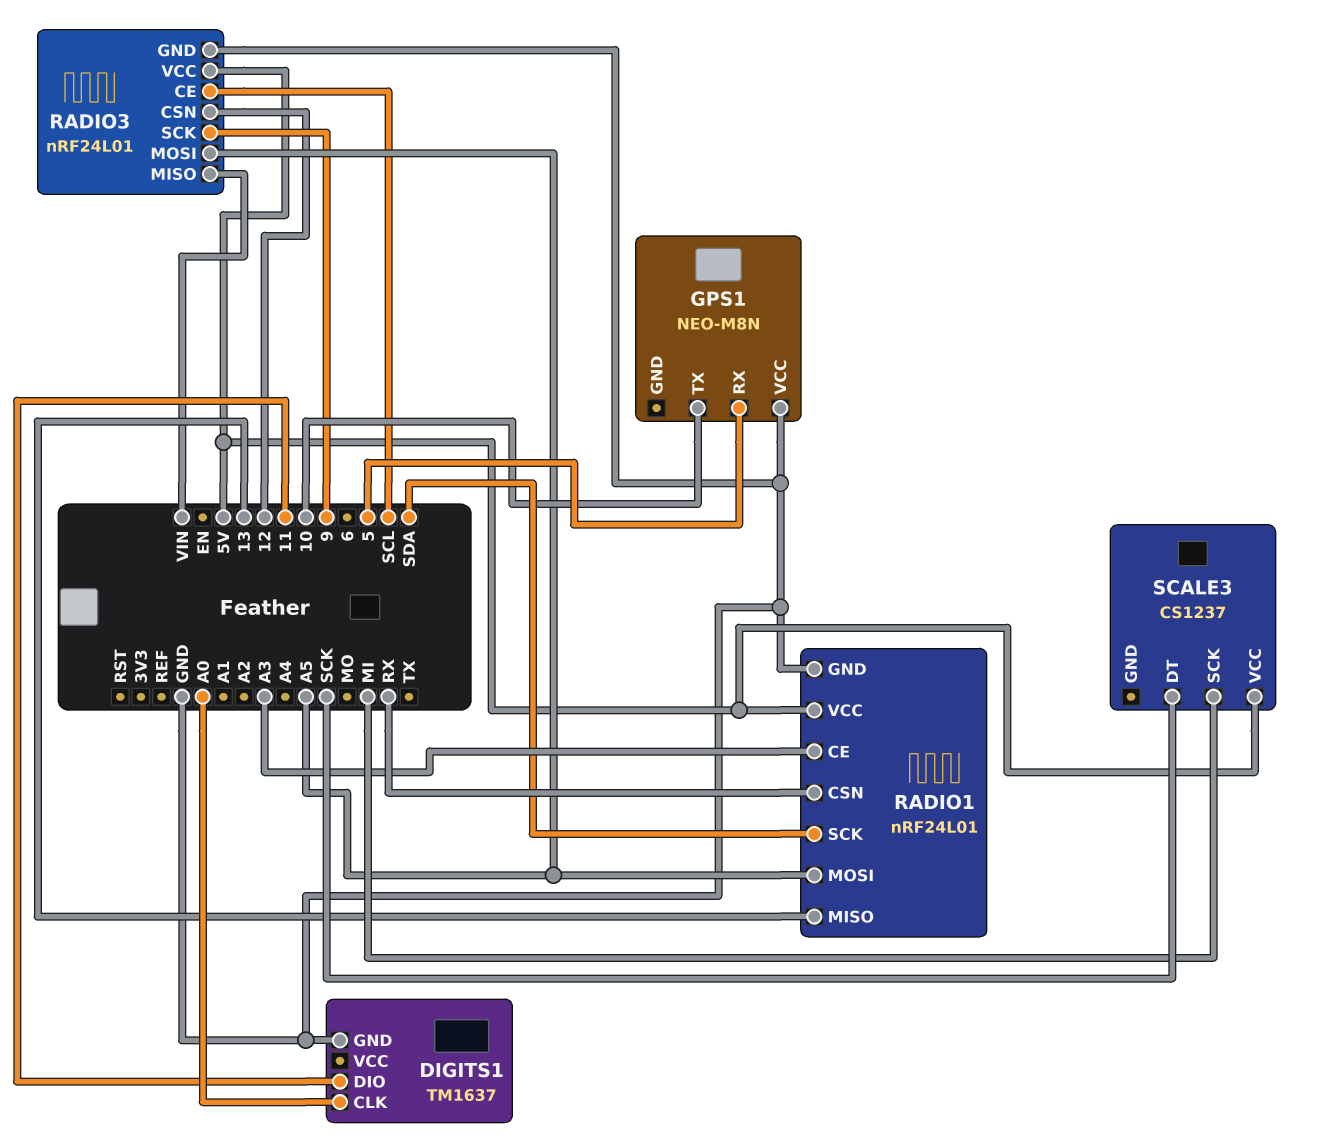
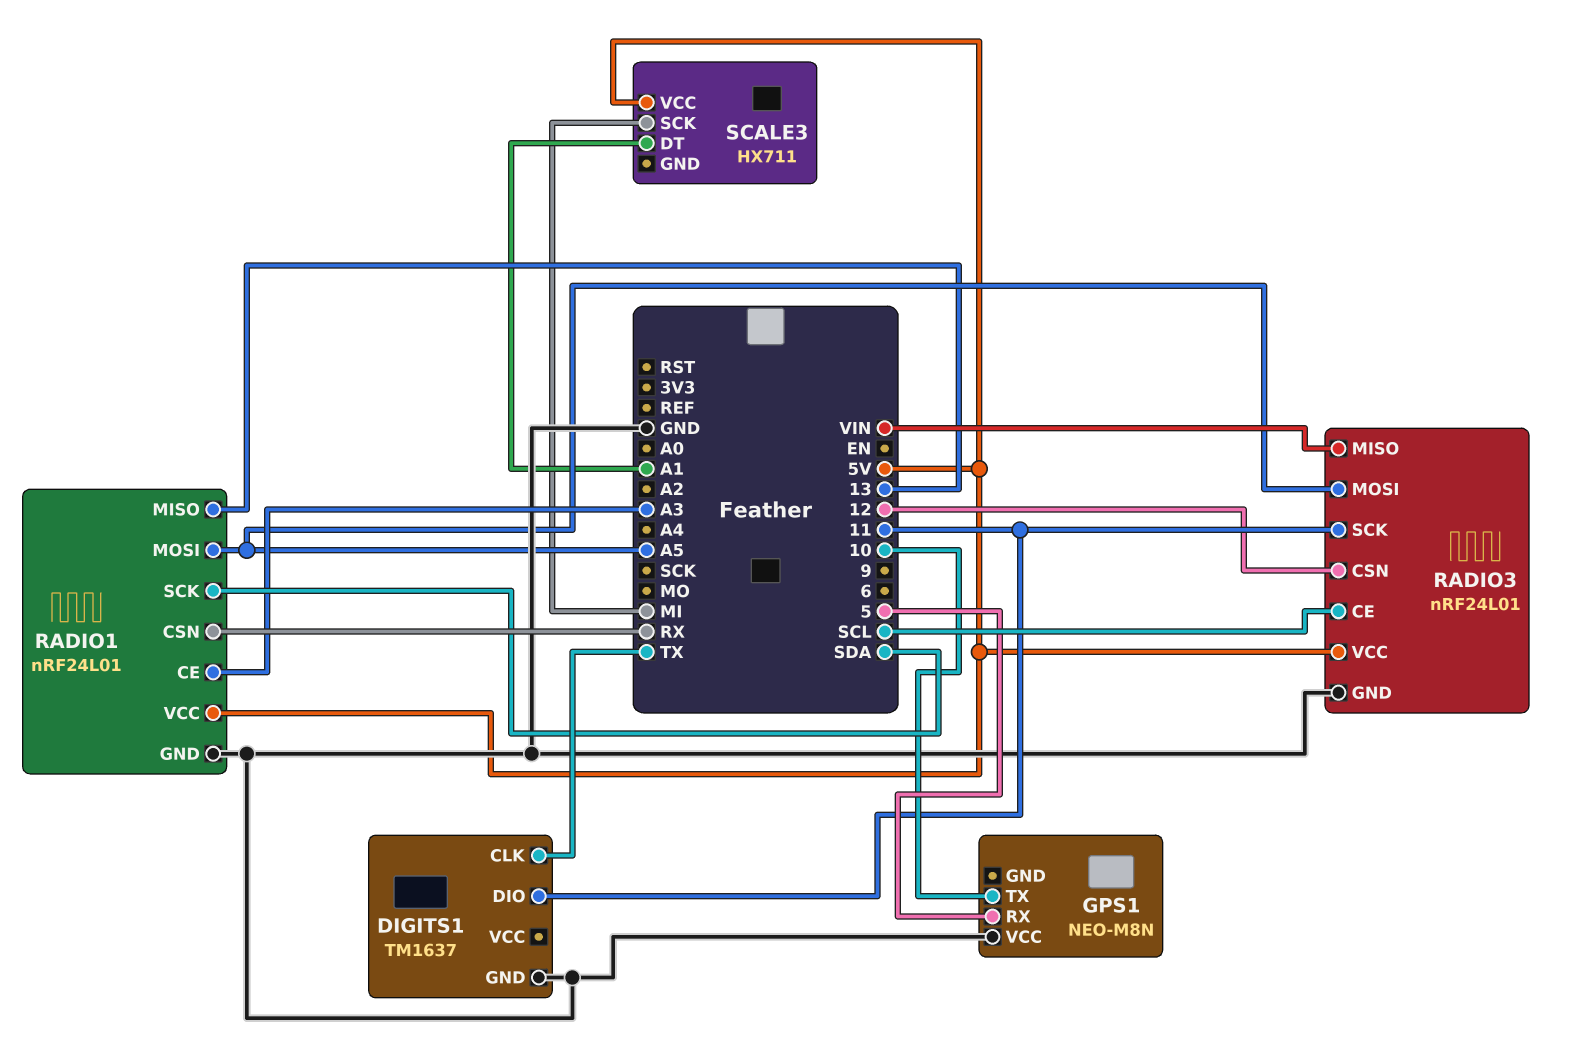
DIGITS1 pin CLK: A0 -> TX
RADIO3 pin SCK: 9 -> 11
SCALE3: CS1237 -> HX711
SCALE3 pin DT: SCK -> A1

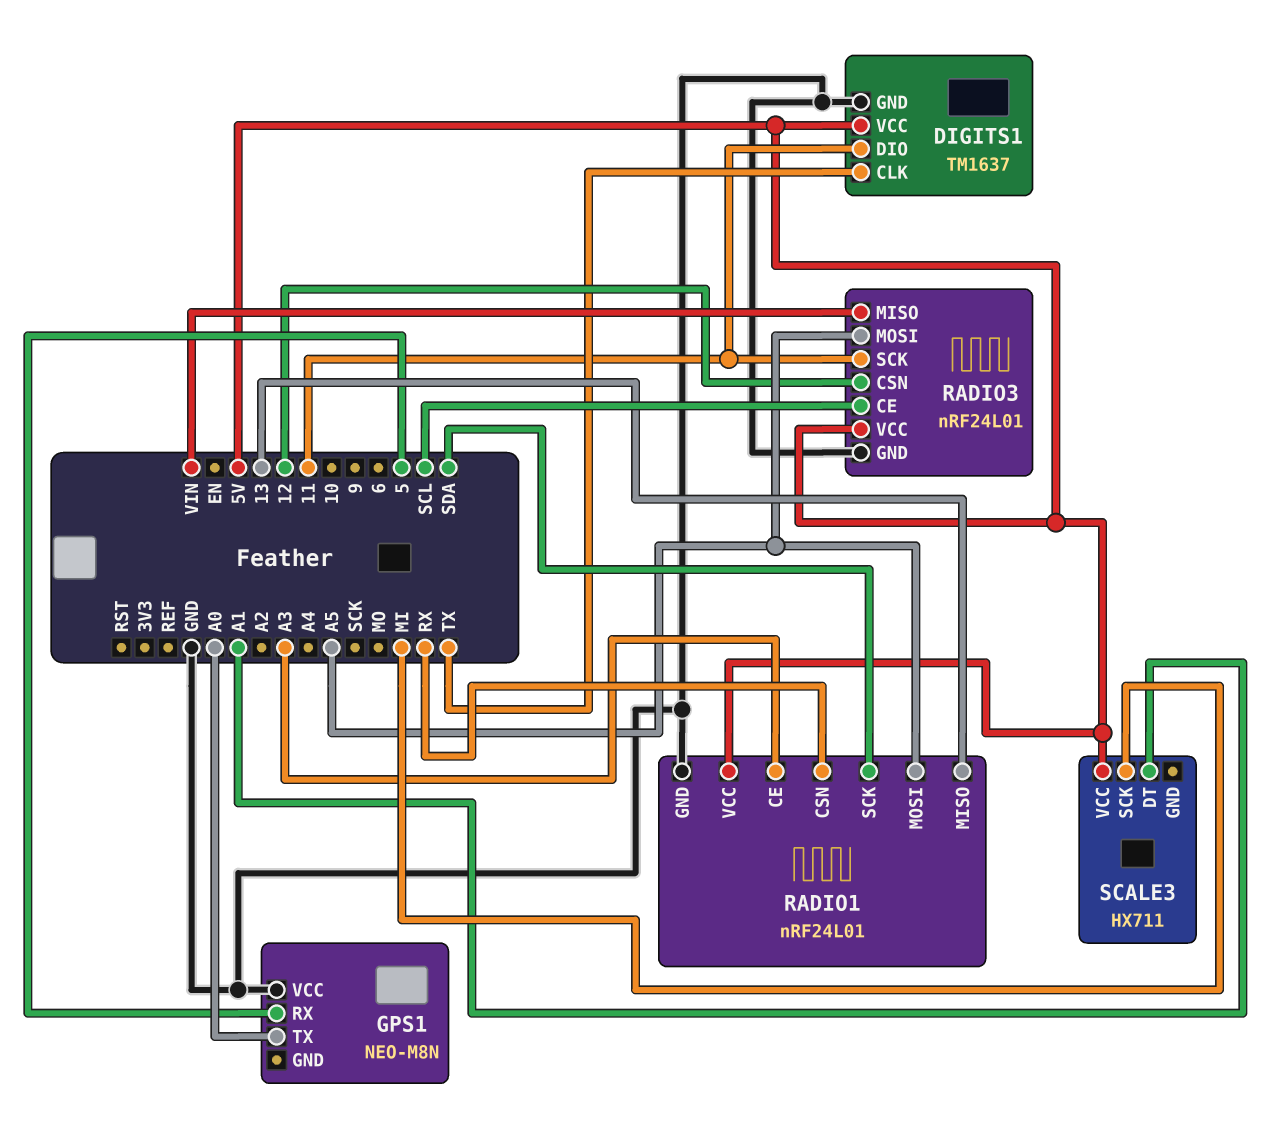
DIGITS1 pin VCC: none -> 5V
GPS1 pin TX: 10 -> A0

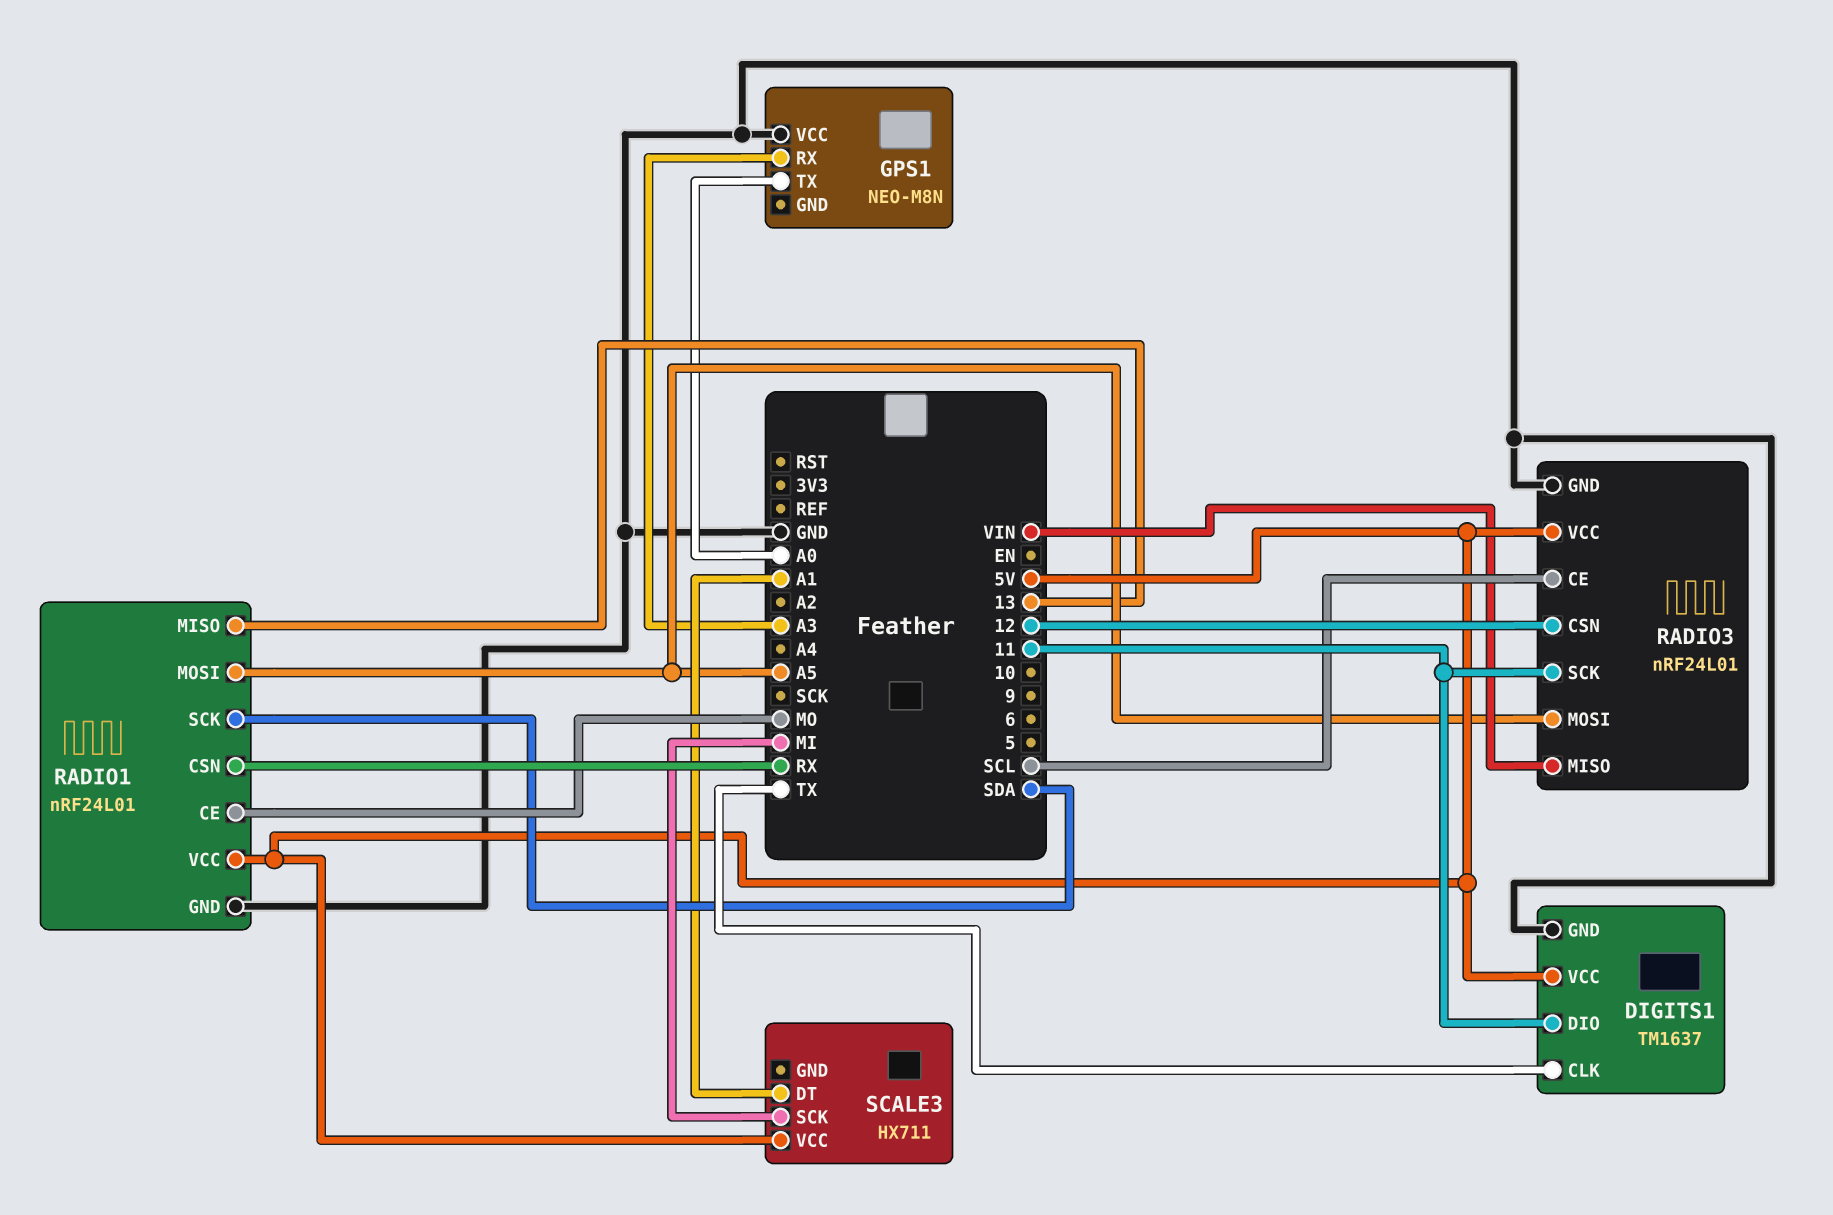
GPS1 pin RX: 5 -> A3
RADIO1 pin CE: A3 -> MO

